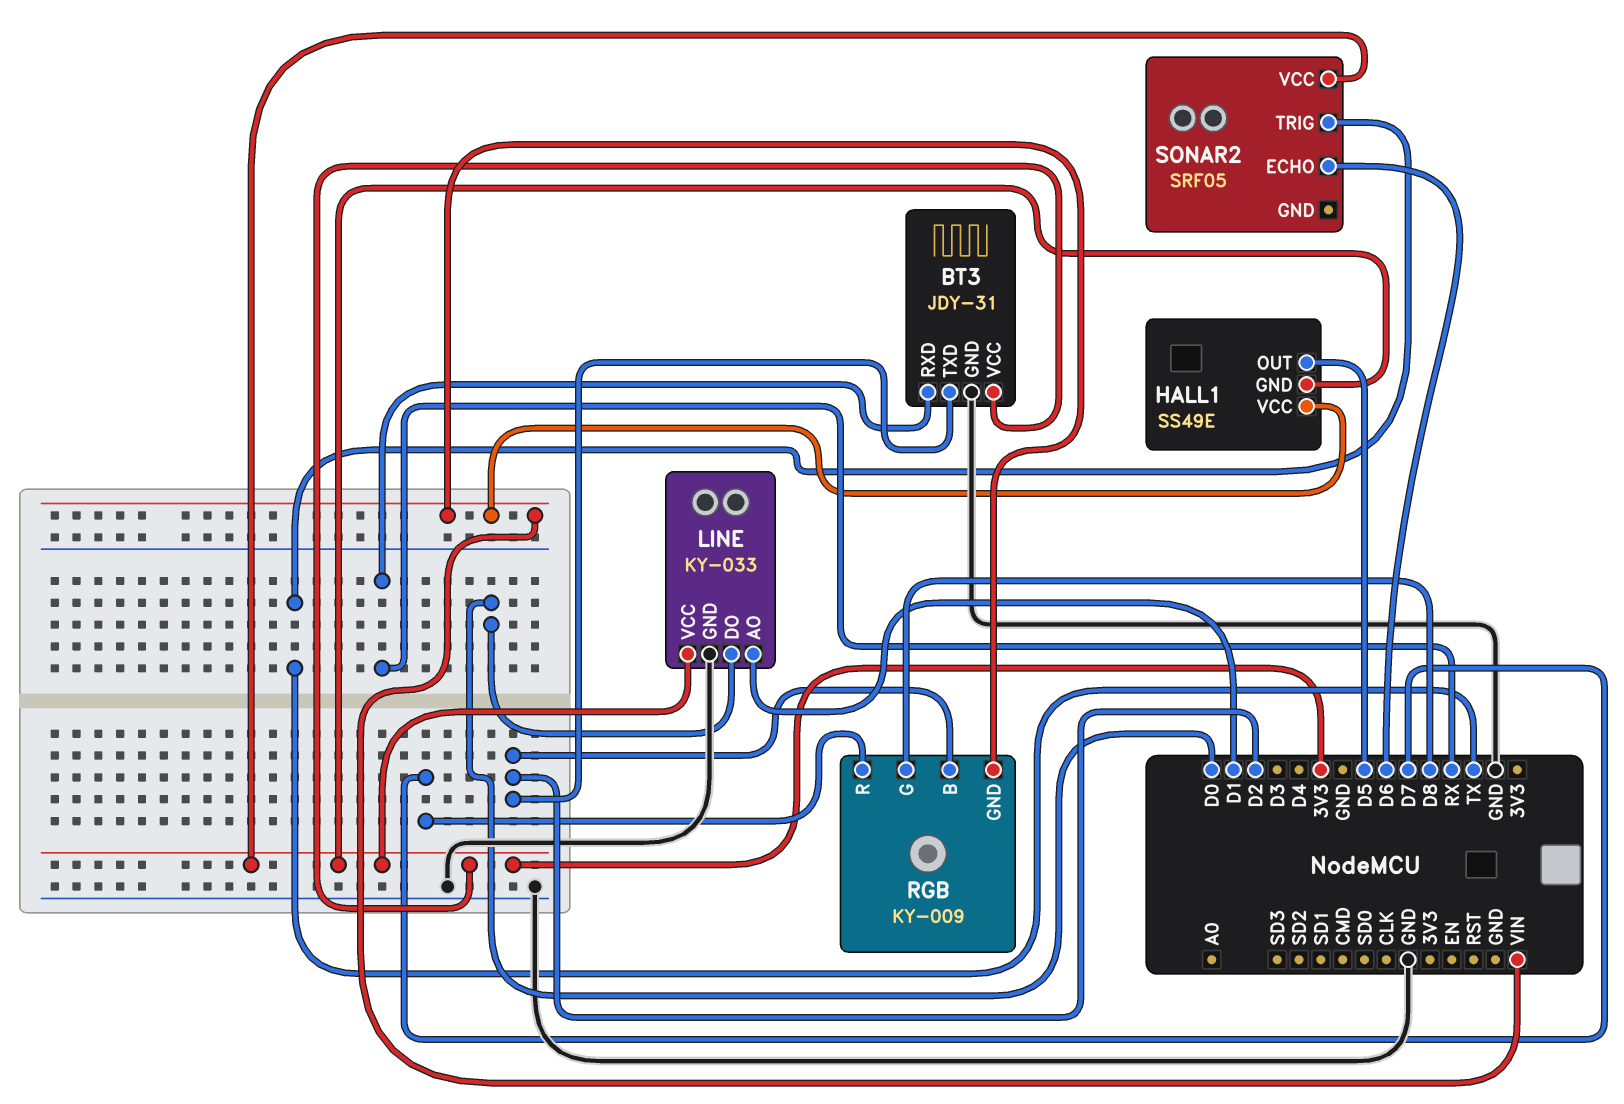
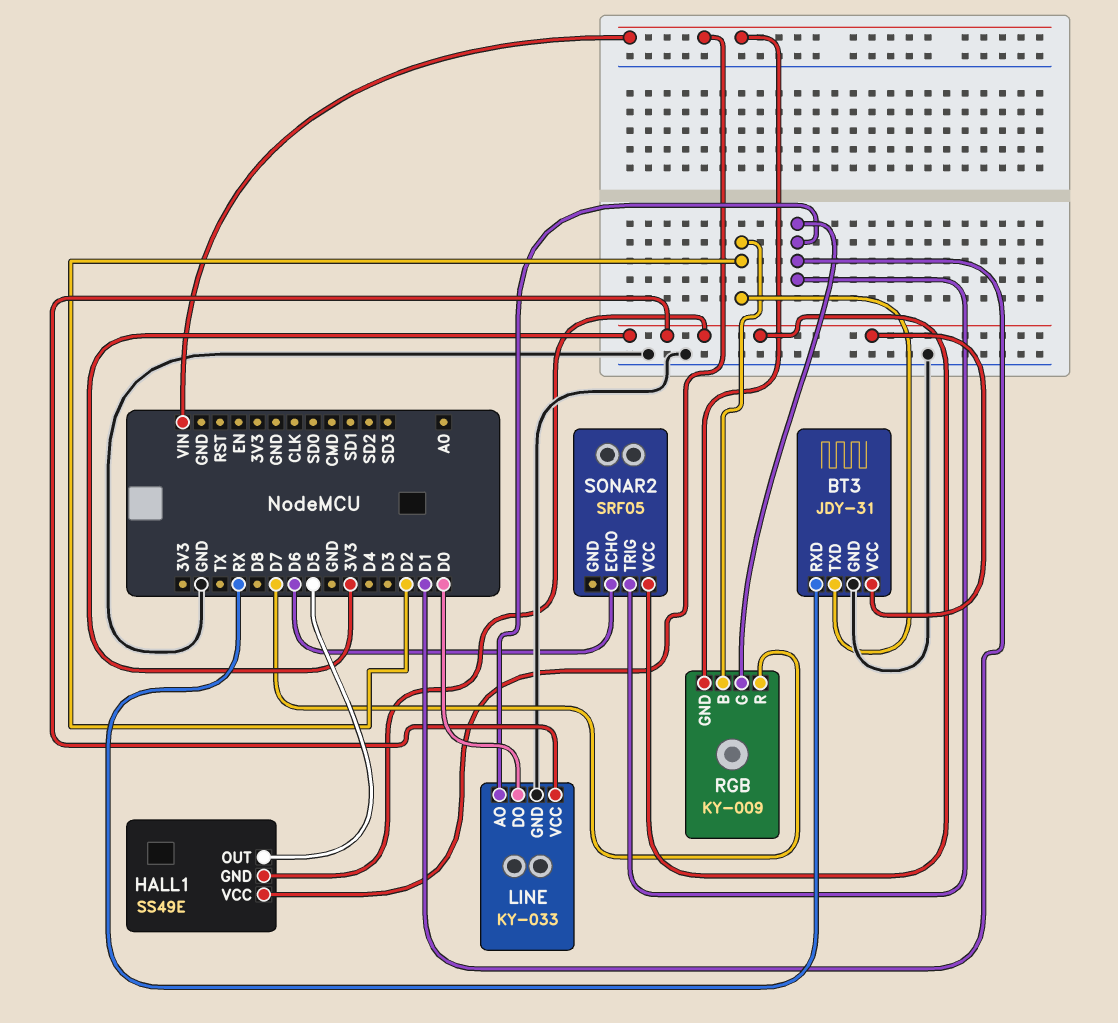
RGB pin G: D8 -> D1
SONAR2 pin TRIG: TX -> D1

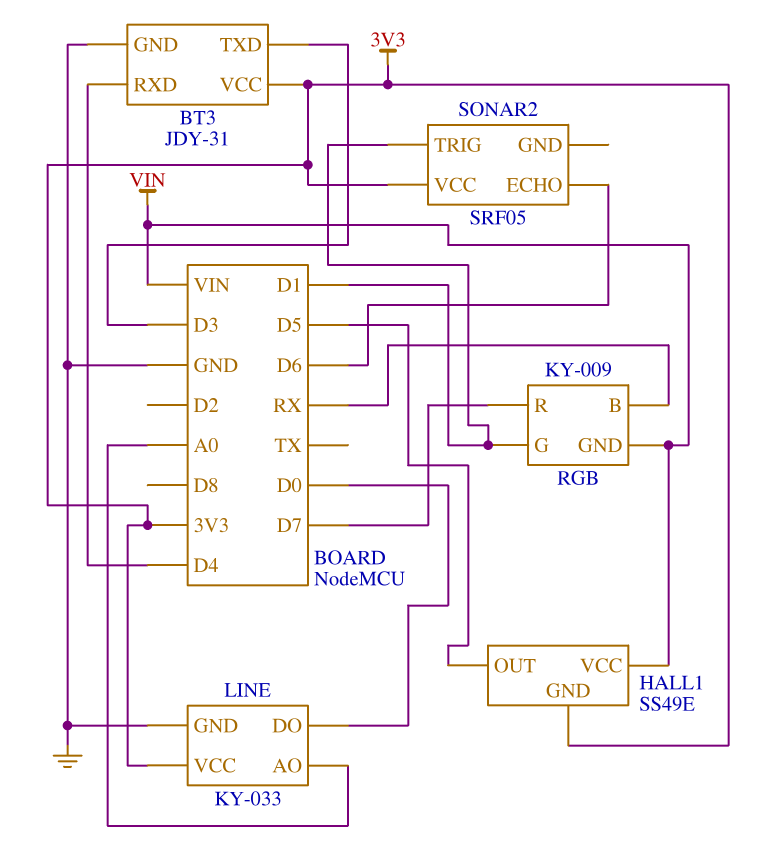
BT3 pin RXD: RX -> D4
BT3 pin TXD: D2 -> D3
LINE pin AO: D1 -> A0
RGB pin B: D2 -> RX

